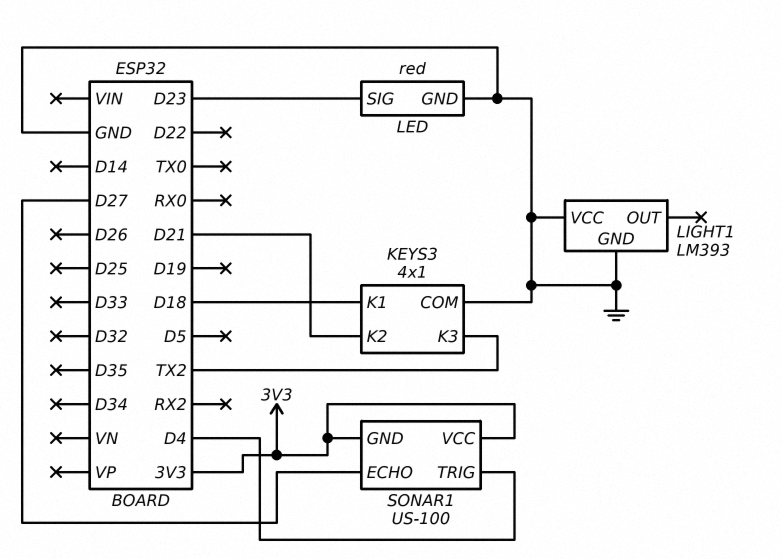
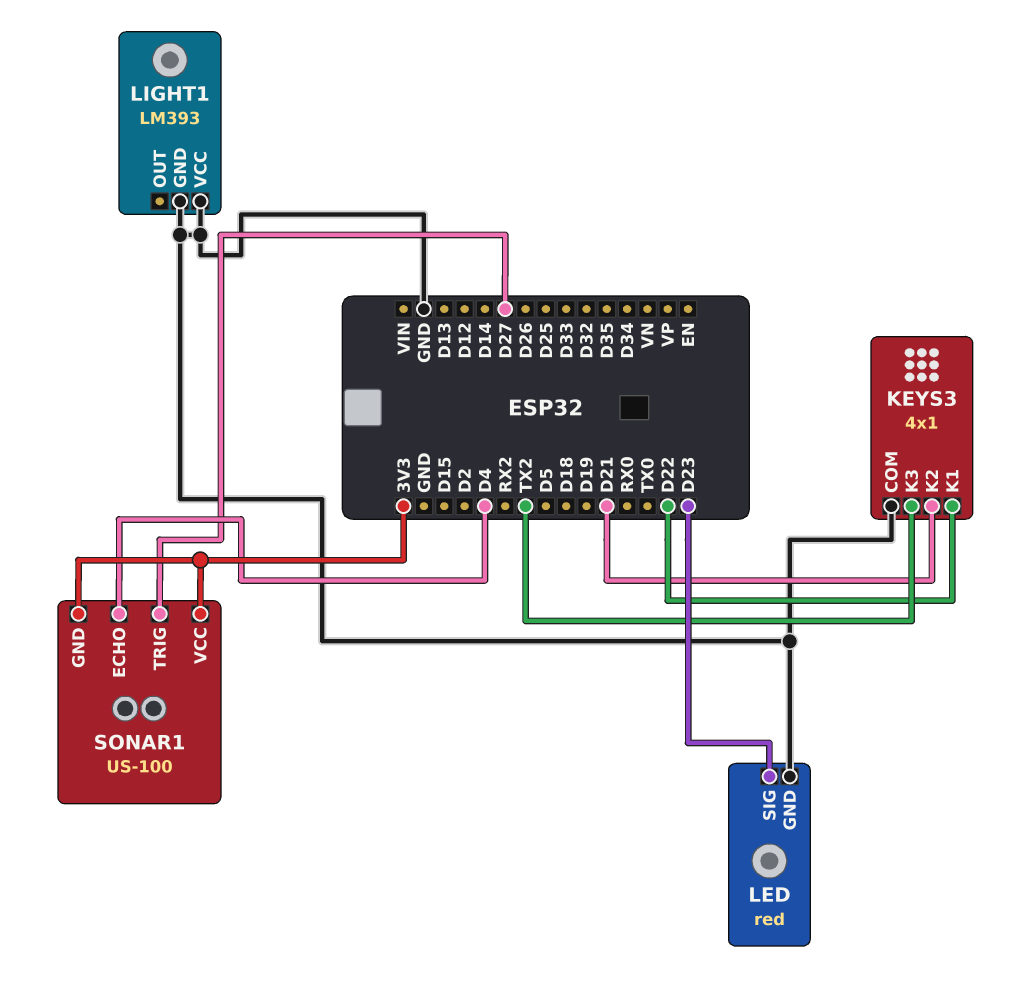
KEYS3 pin K1: D18 -> D22
SONAR1 pin ECHO: D27 -> D4
SONAR1 pin TRIG: D4 -> D27

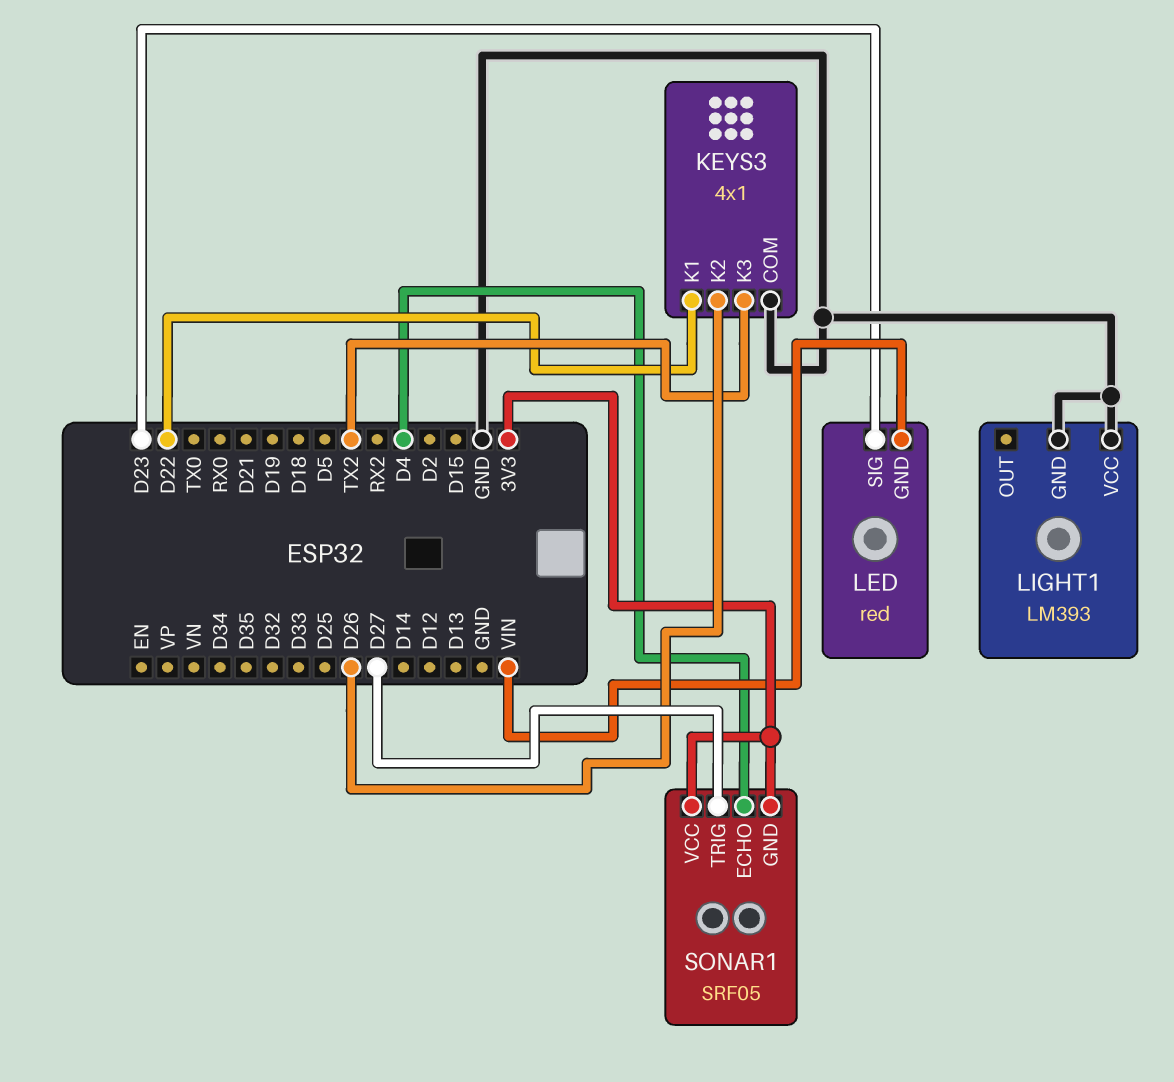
KEYS3 pin K2: D21 -> D26
LED pin GND: GND -> VIN
SONAR1: US-100 -> SRF05

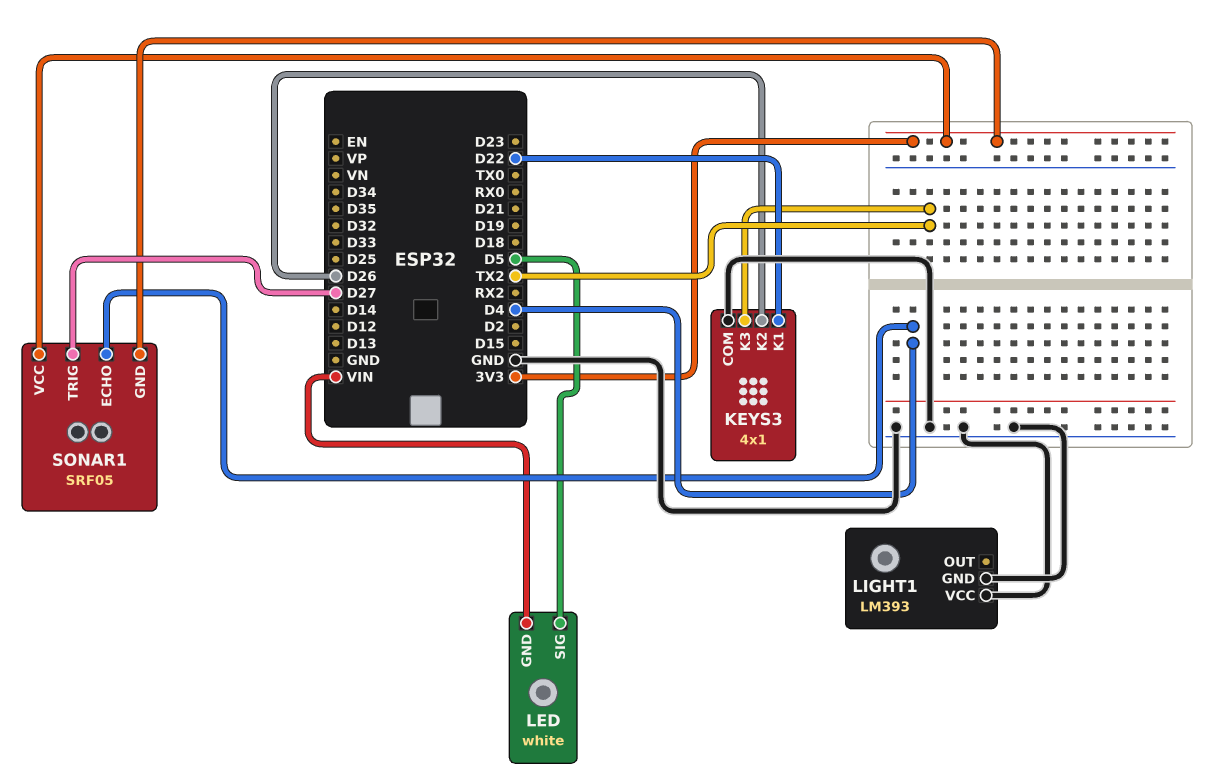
LED: red -> white
LED pin SIG: D23 -> D5

